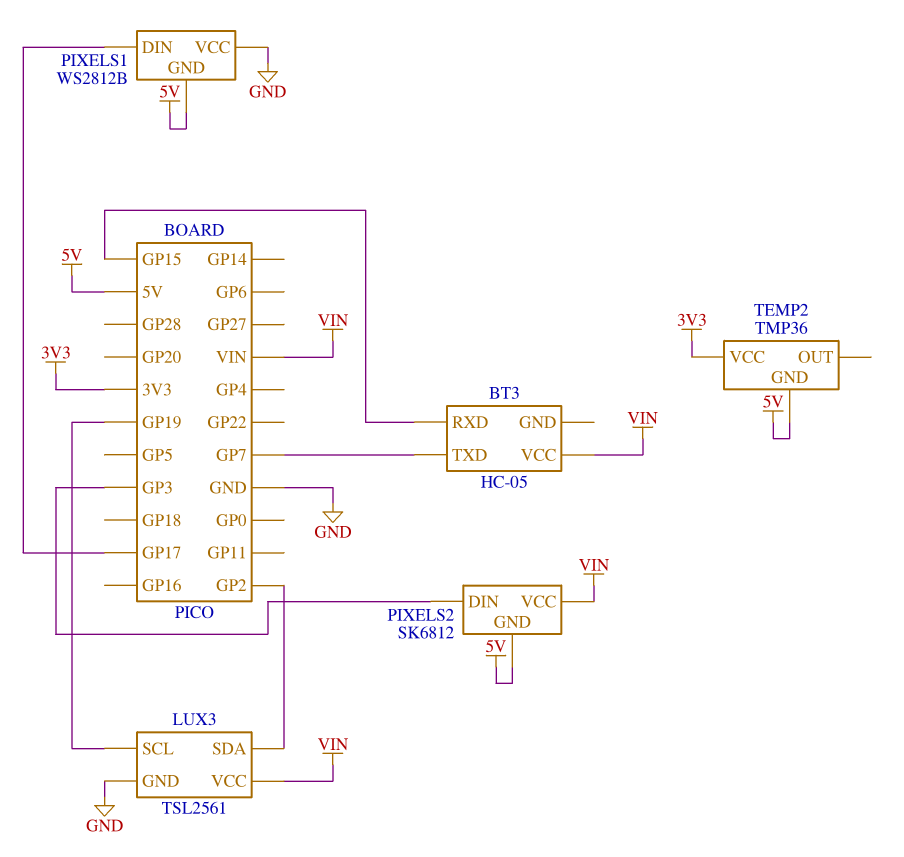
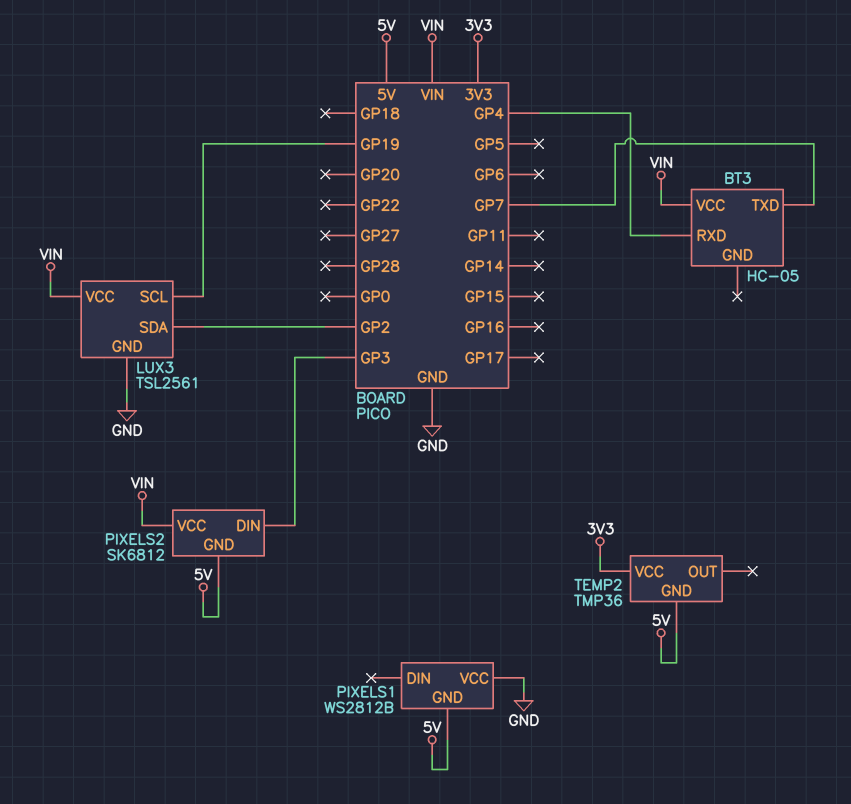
BT3 pin RXD: GP15 -> GP4
PIXELS1 pin DIN: GP17 -> none

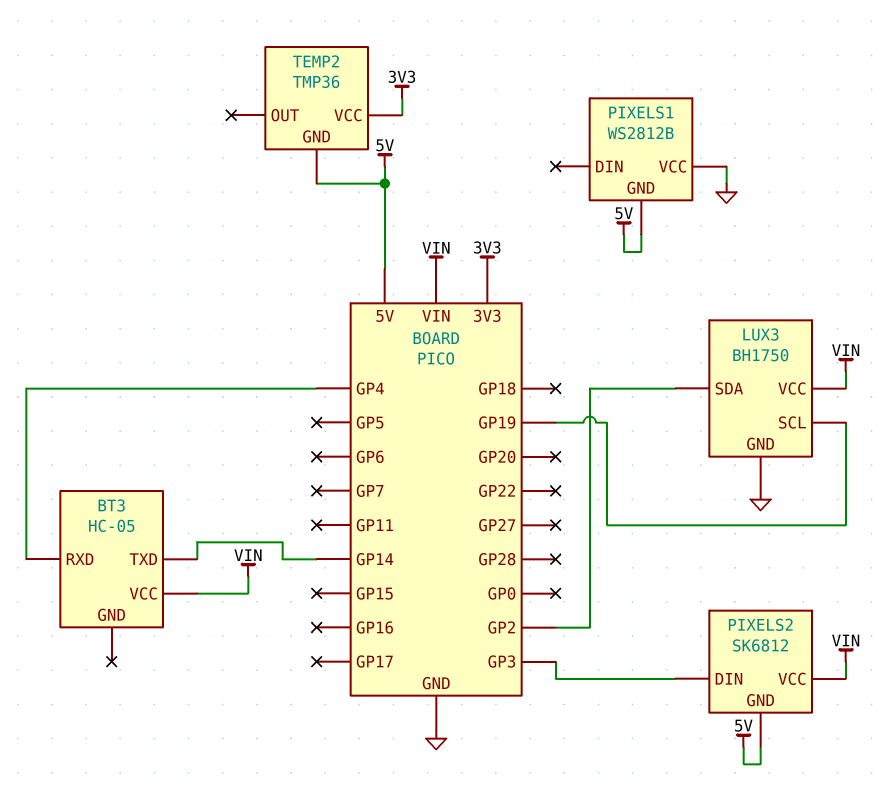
BT3 pin TXD: GP7 -> GP14
LUX3: TSL2561 -> BH1750

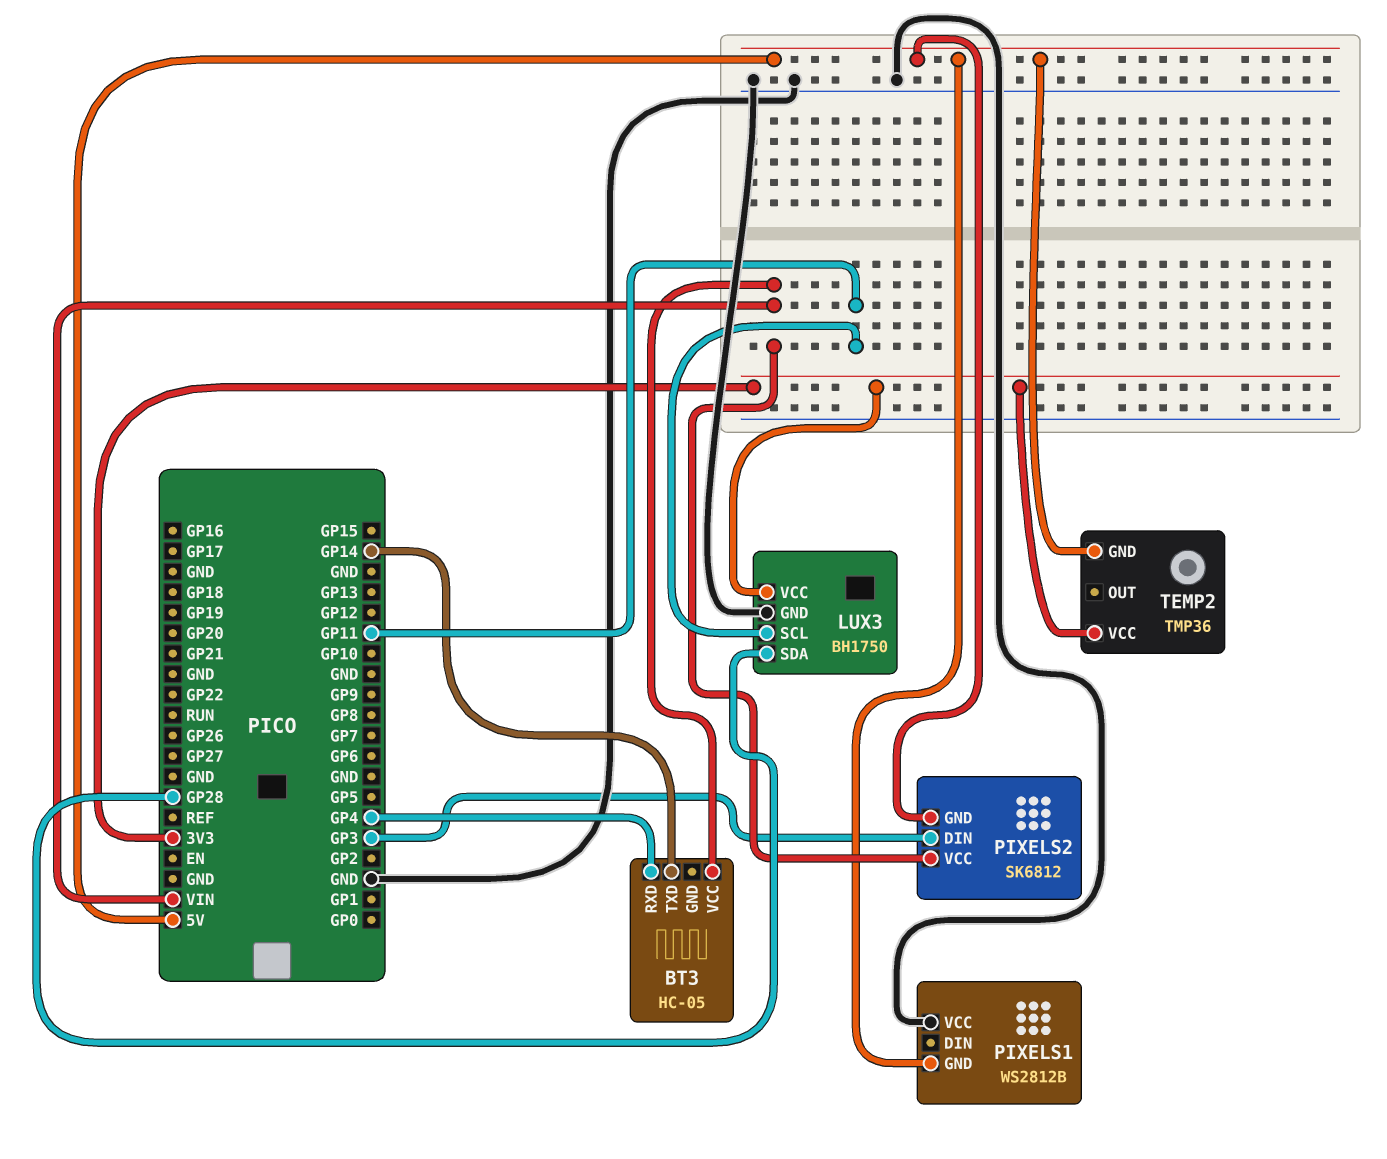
LUX3 pin SCL: GP19 -> GP11
LUX3 pin SDA: GP2 -> GP28
LUX3 pin VCC: VIN -> 3V3

